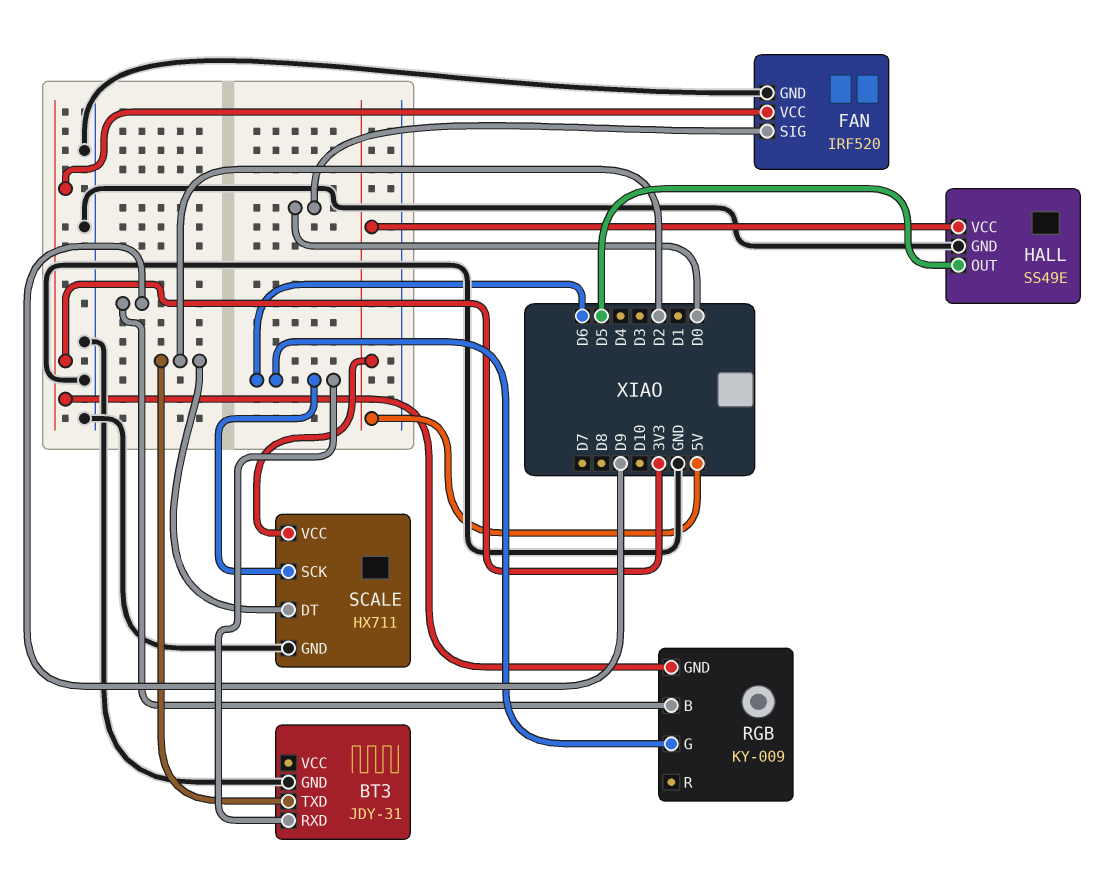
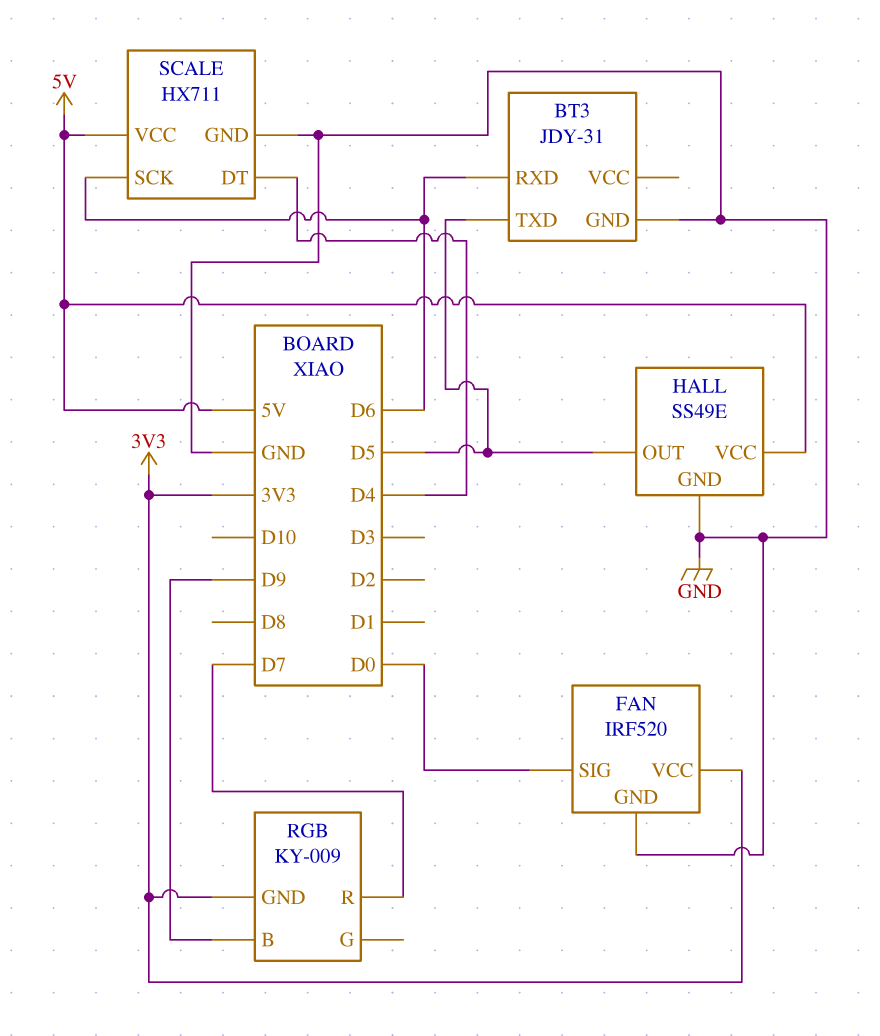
BT3 pin TXD: D2 -> D5
RGB pin G: D6 -> none
RGB pin R: none -> D7
SCALE pin DT: D2 -> D4

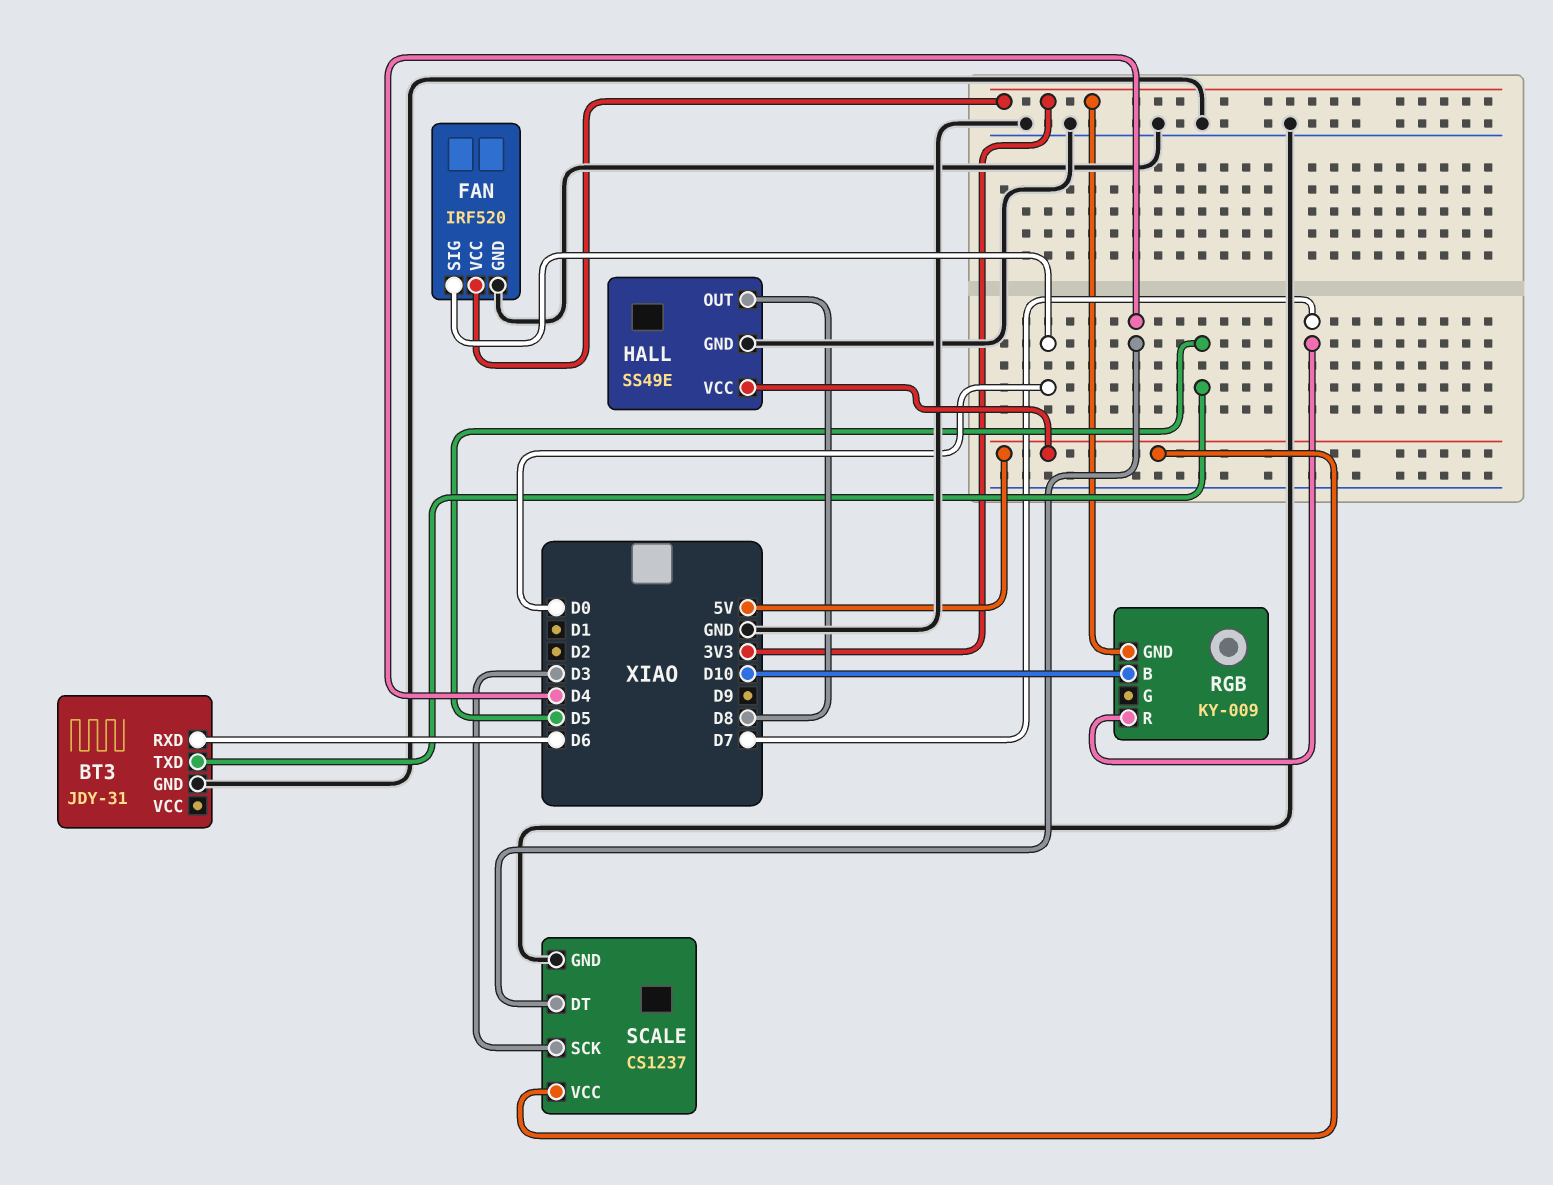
HALL pin OUT: D5 -> D8
RGB pin B: D9 -> D10
SCALE: HX711 -> CS1237
SCALE pin SCK: D6 -> D3

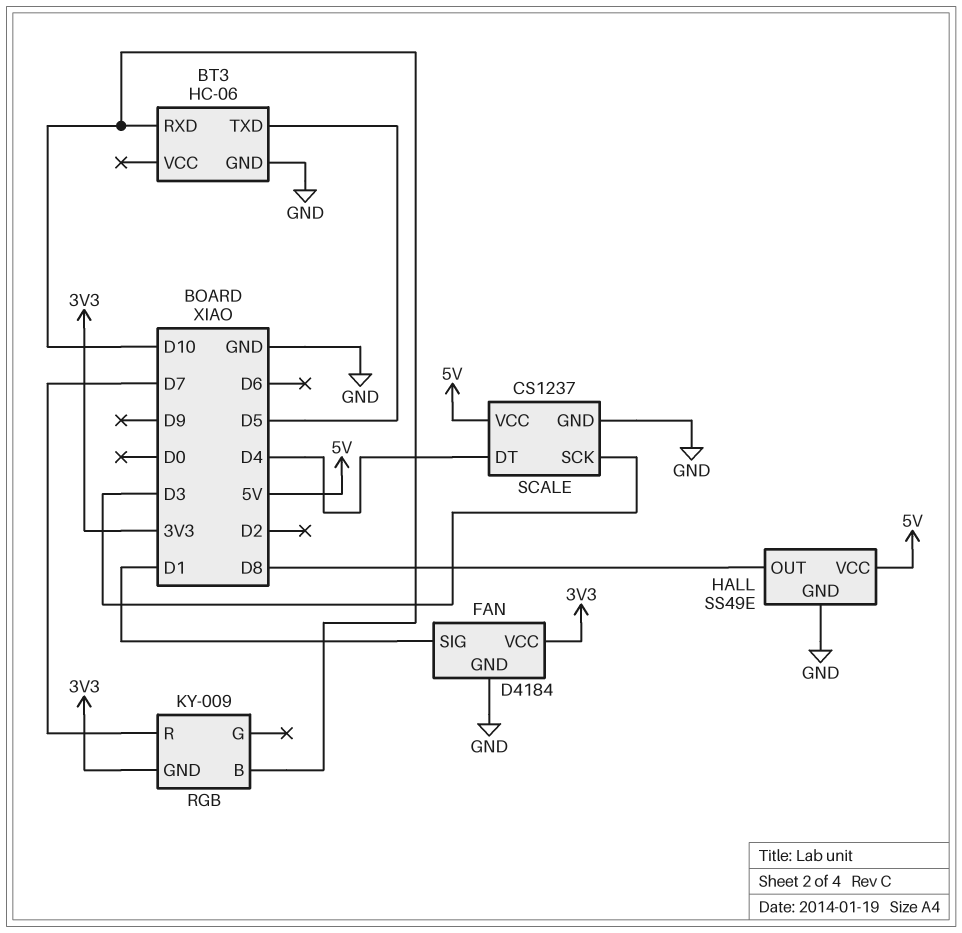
BT3: JDY-31 -> HC-06
BT3 pin RXD: D6 -> D10
FAN: IRF520 -> D4184
FAN pin SIG: D0 -> D1

